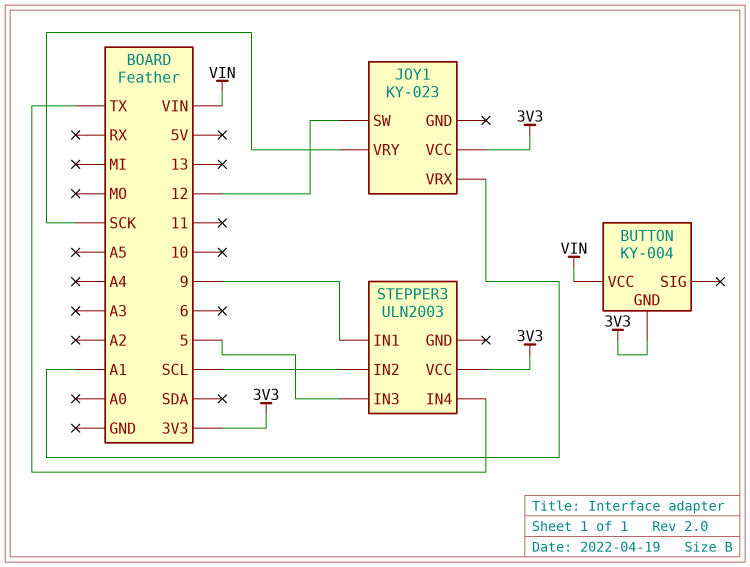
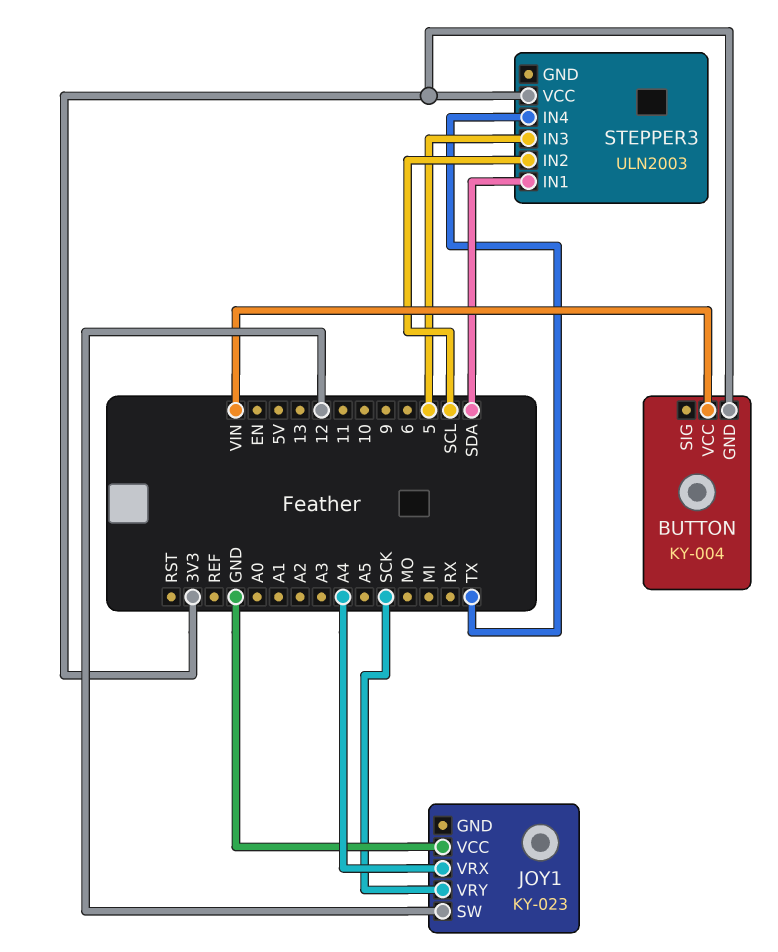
JOY1 pin VCC: 3V3 -> GND
JOY1 pin VRX: A1 -> A4
STEPPER3 pin IN1: 9 -> SDA

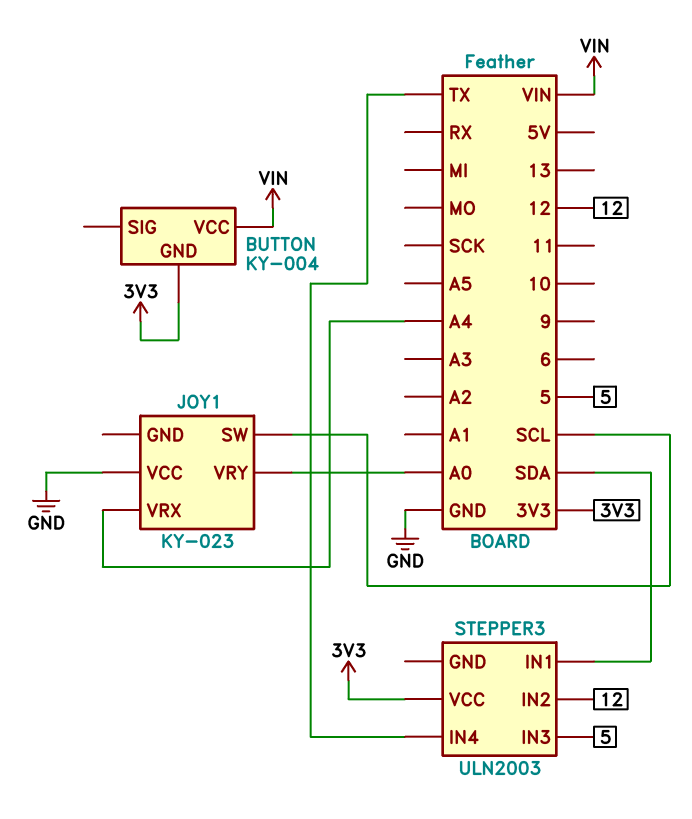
JOY1 pin SW: 12 -> SCL
JOY1 pin VRY: SCK -> A0
STEPPER3 pin IN2: SCL -> 12

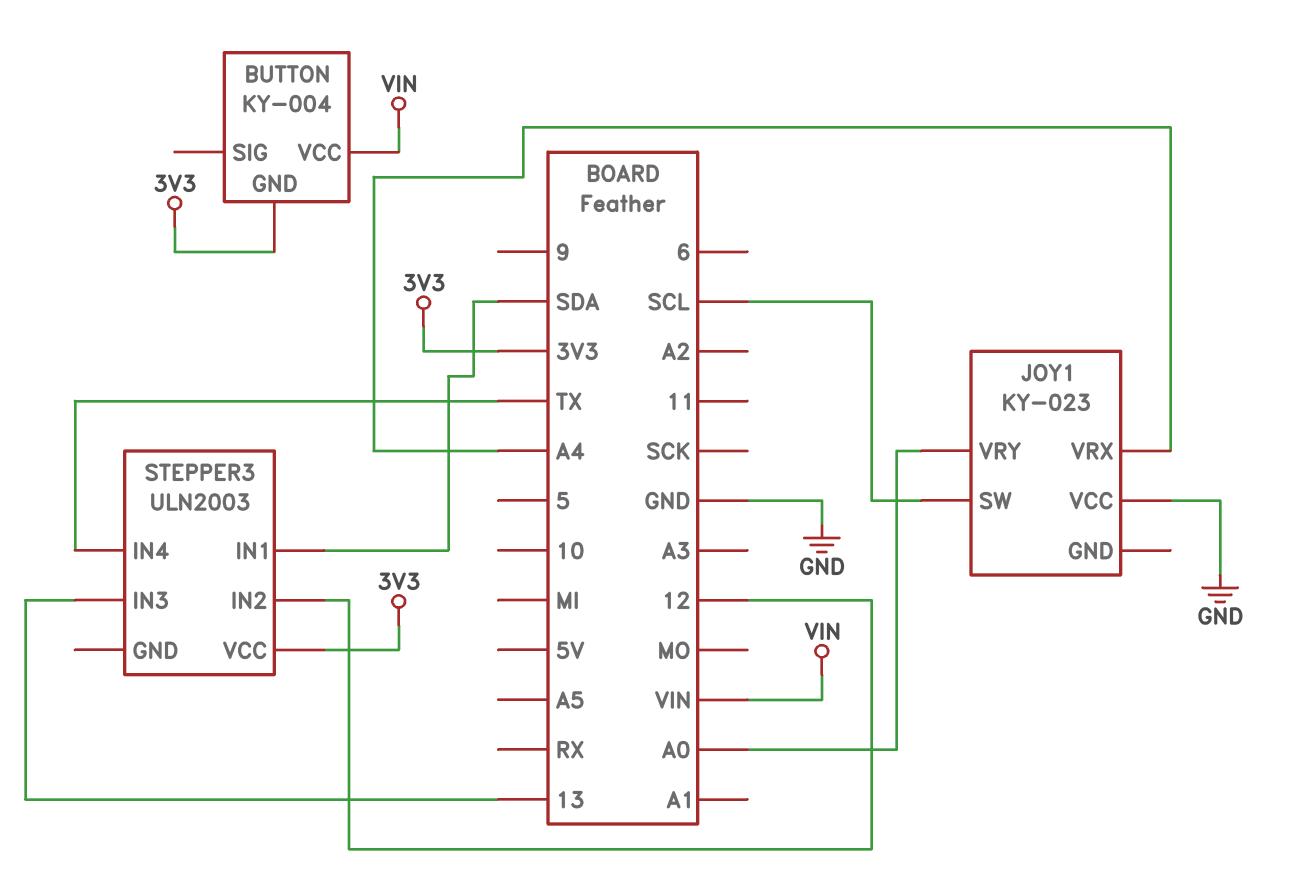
STEPPER3 pin IN3: 5 -> 13

